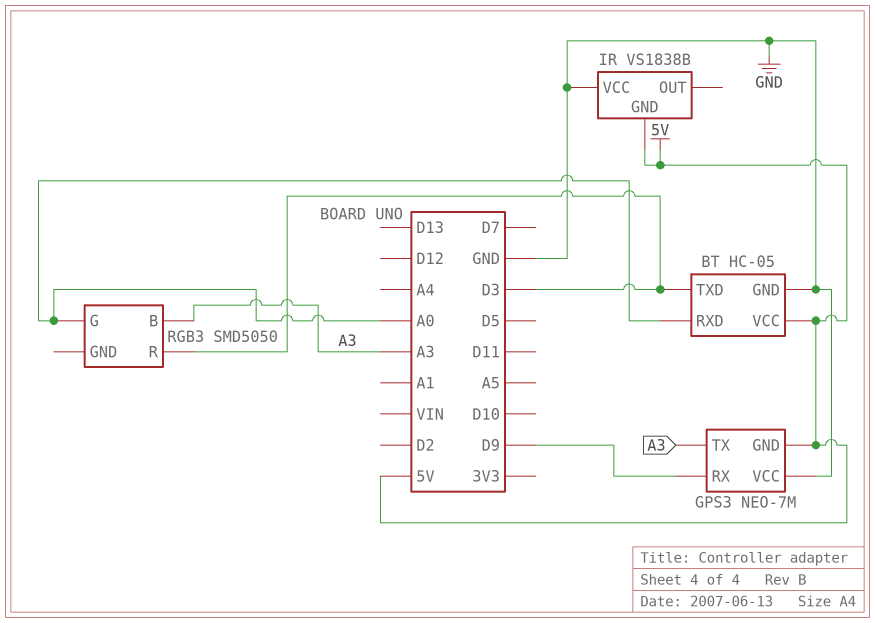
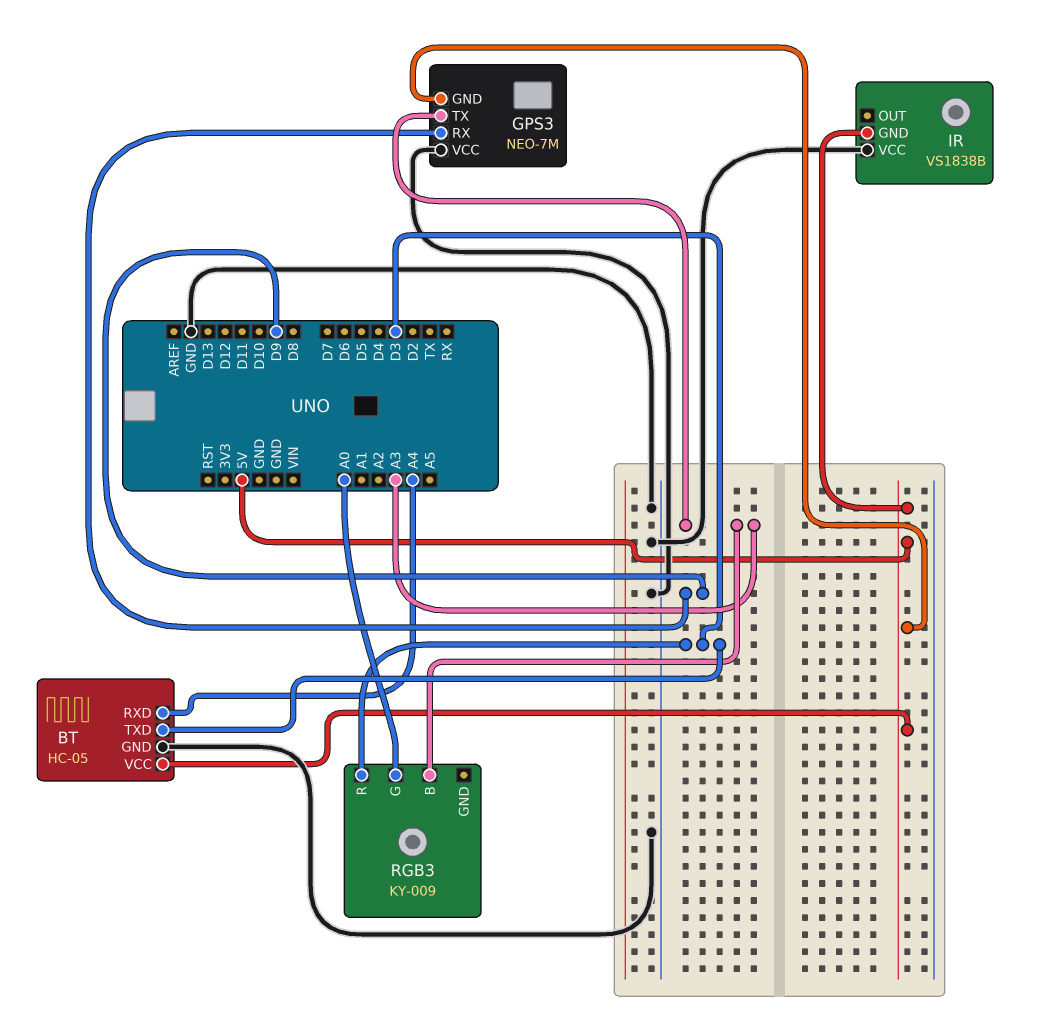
BT pin RXD: A0 -> A4
RGB3: SMD5050 -> KY-009

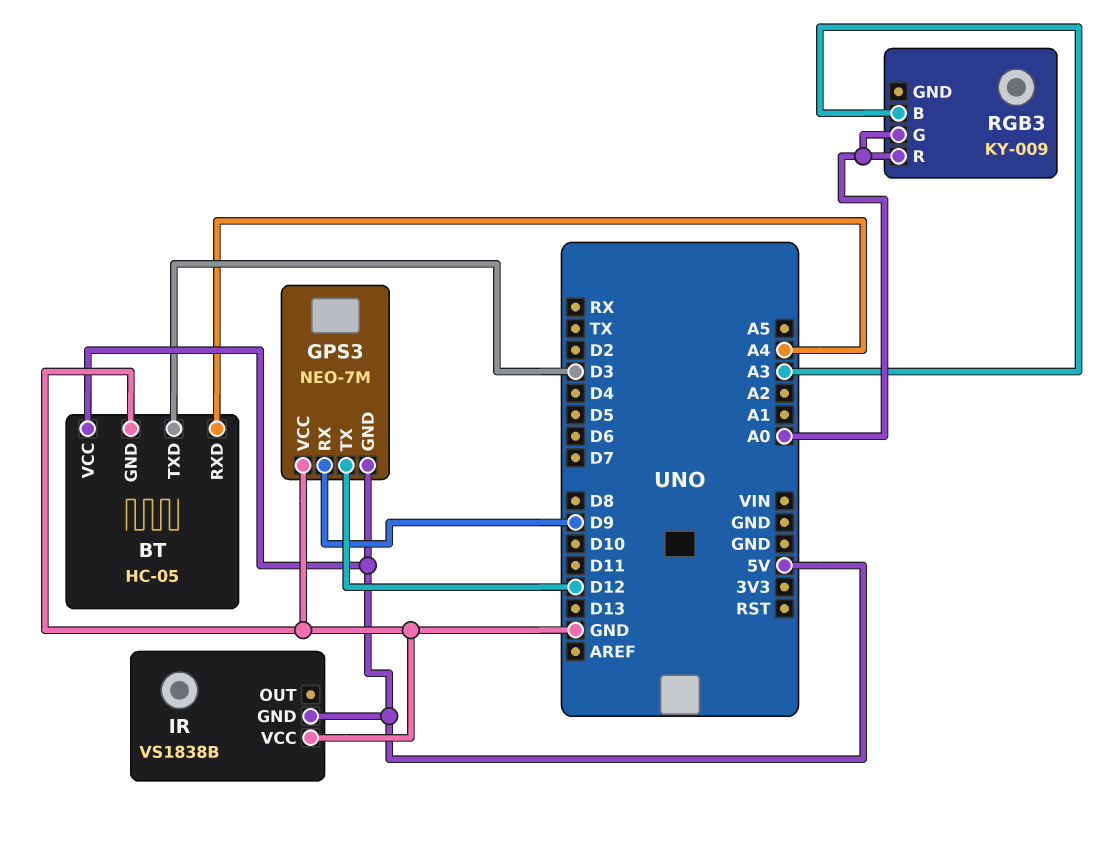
GPS3 pin TX: A3 -> D12
RGB3 pin R: D3 -> A0

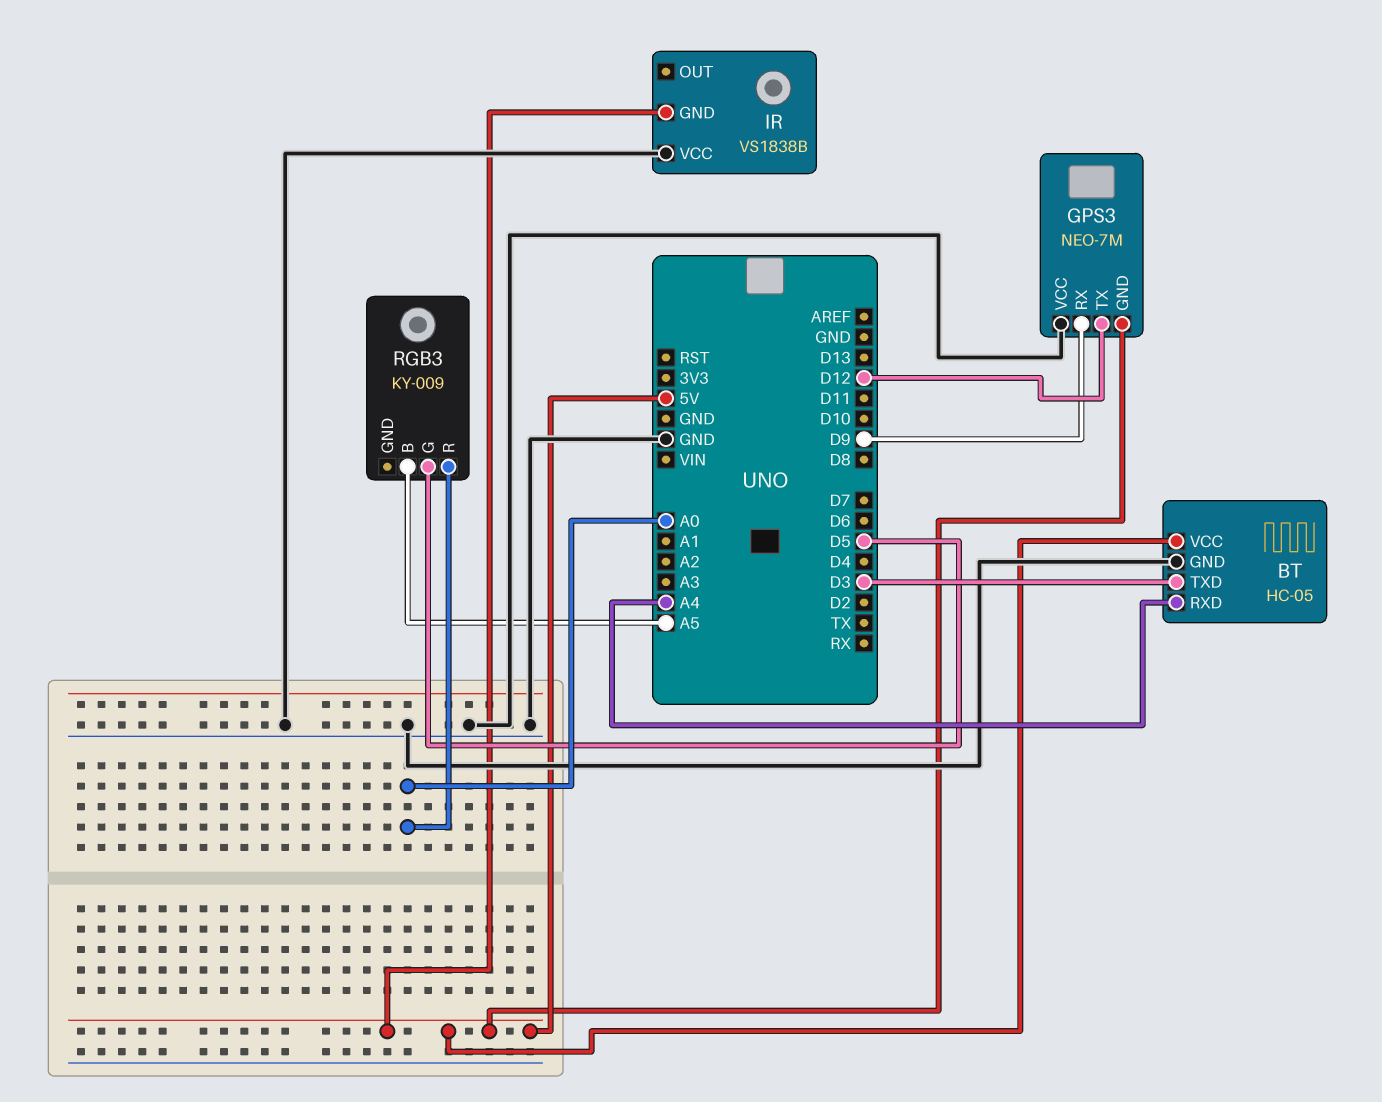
RGB3 pin B: A3 -> A5
RGB3 pin G: A0 -> D5

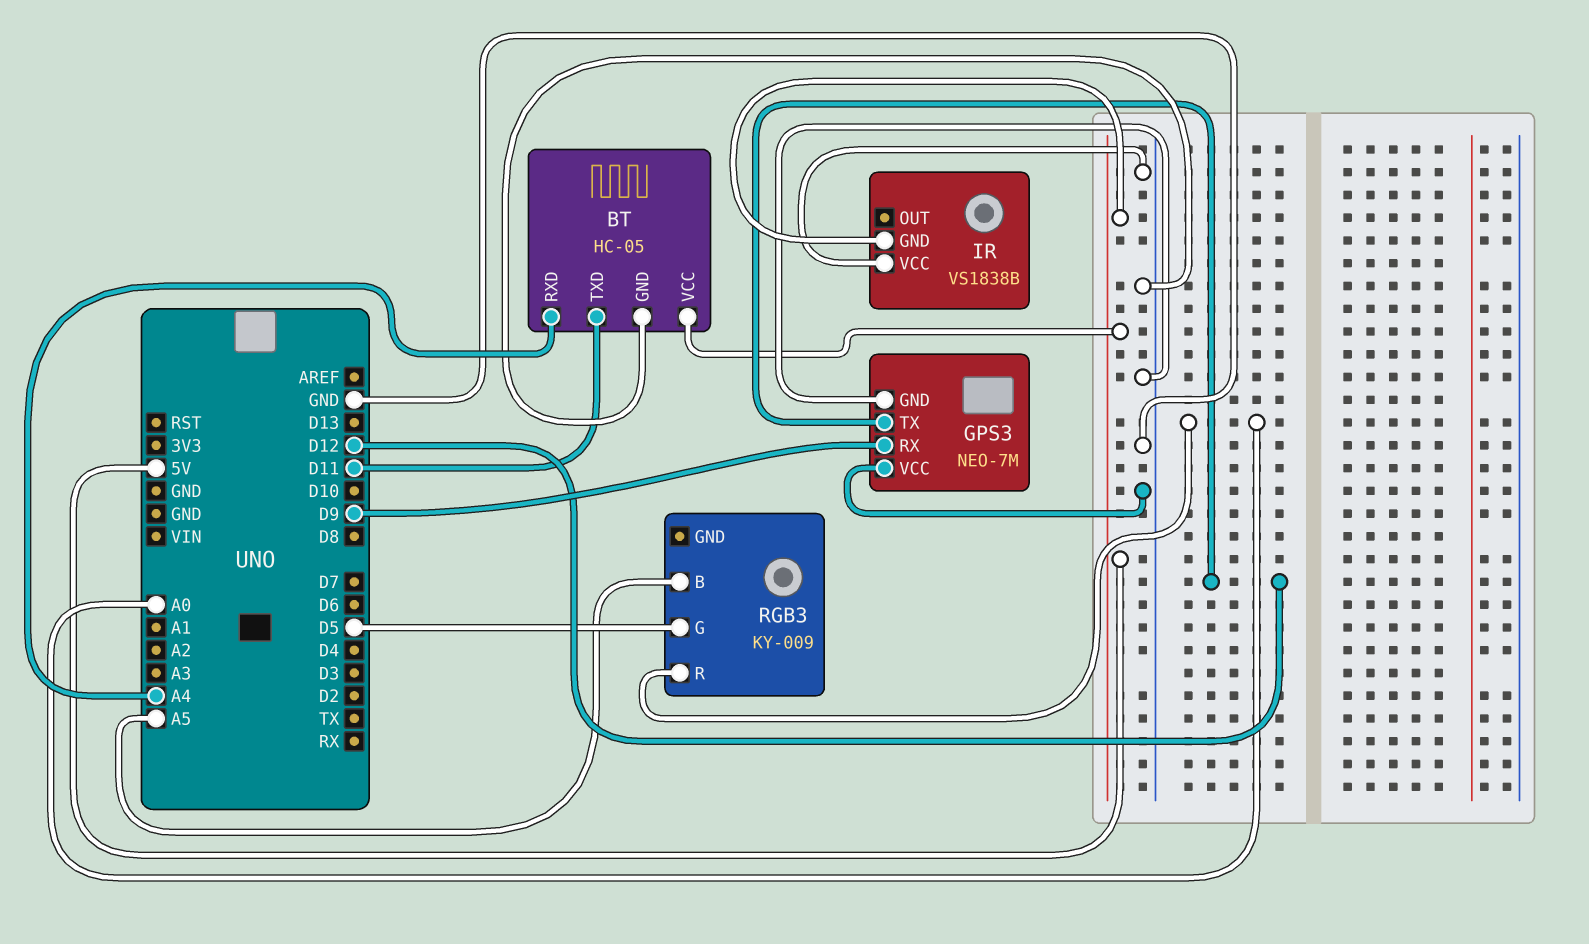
BT pin TXD: D3 -> D11
GPS3 pin GND: 5V -> GND

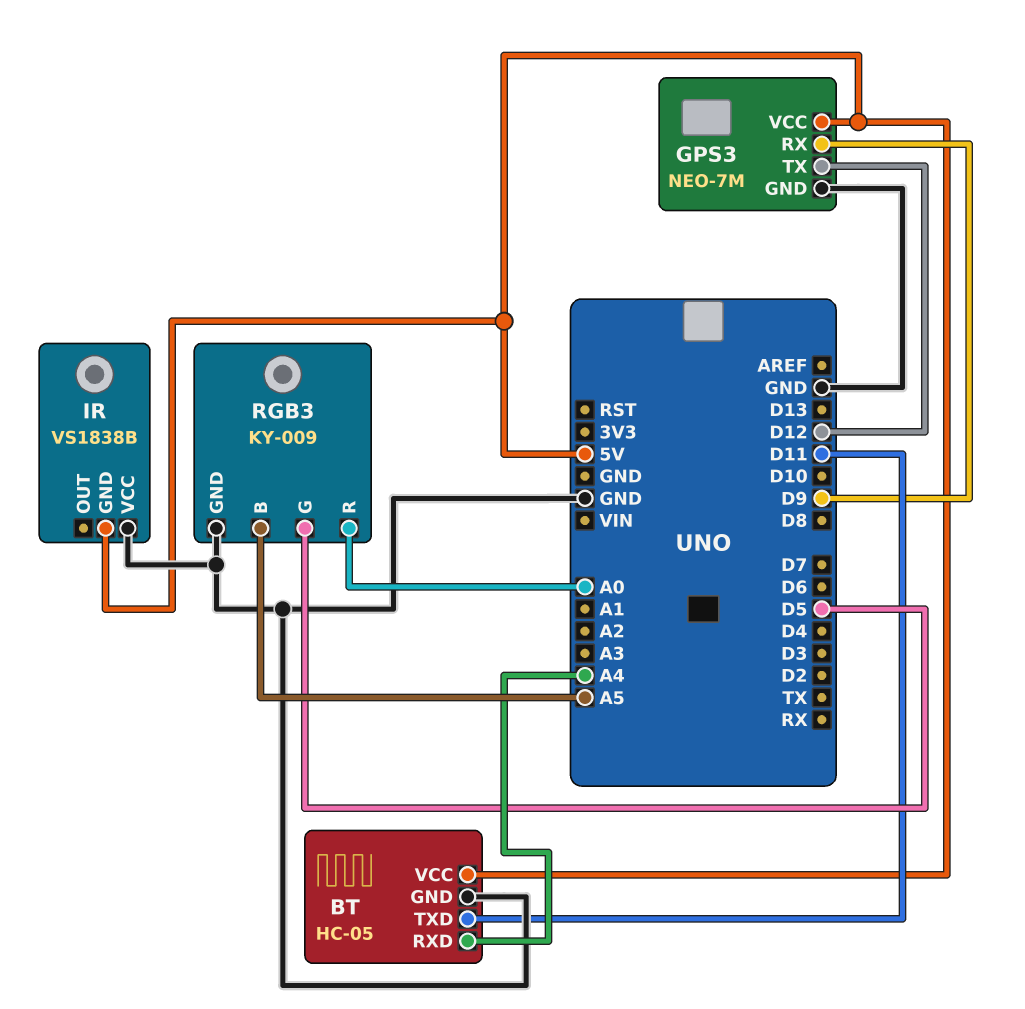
GPS3 pin VCC: GND -> 5V
RGB3 pin GND: none -> GND

